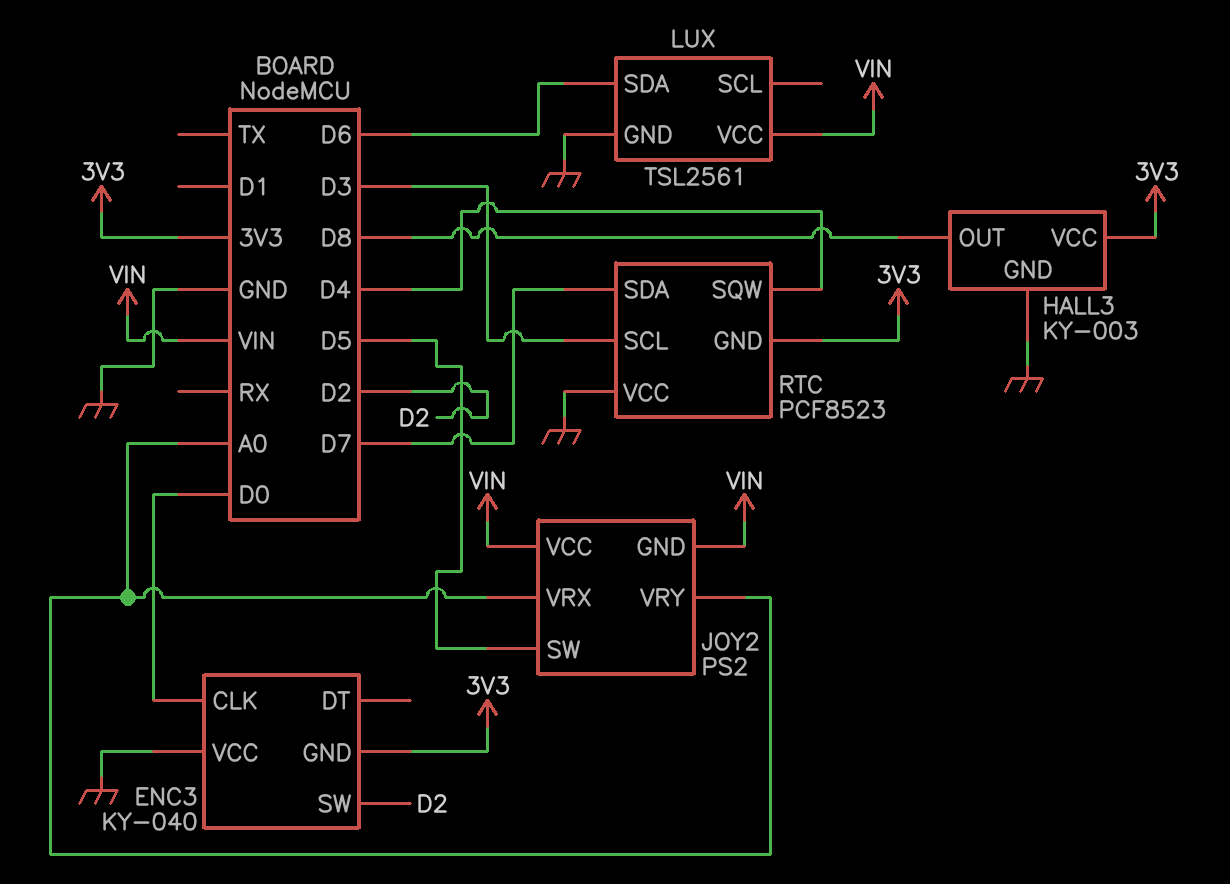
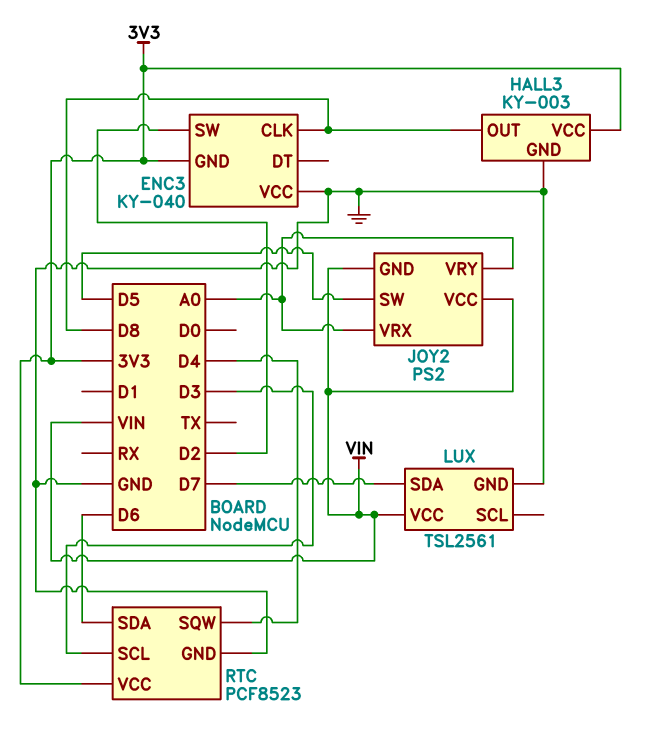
ENC3 pin CLK: D0 -> D8
LUX pin SDA: D6 -> D7
RTC pin GND: 3V3 -> GND
RTC pin SDA: D7 -> D6
RTC pin VCC: GND -> 3V3

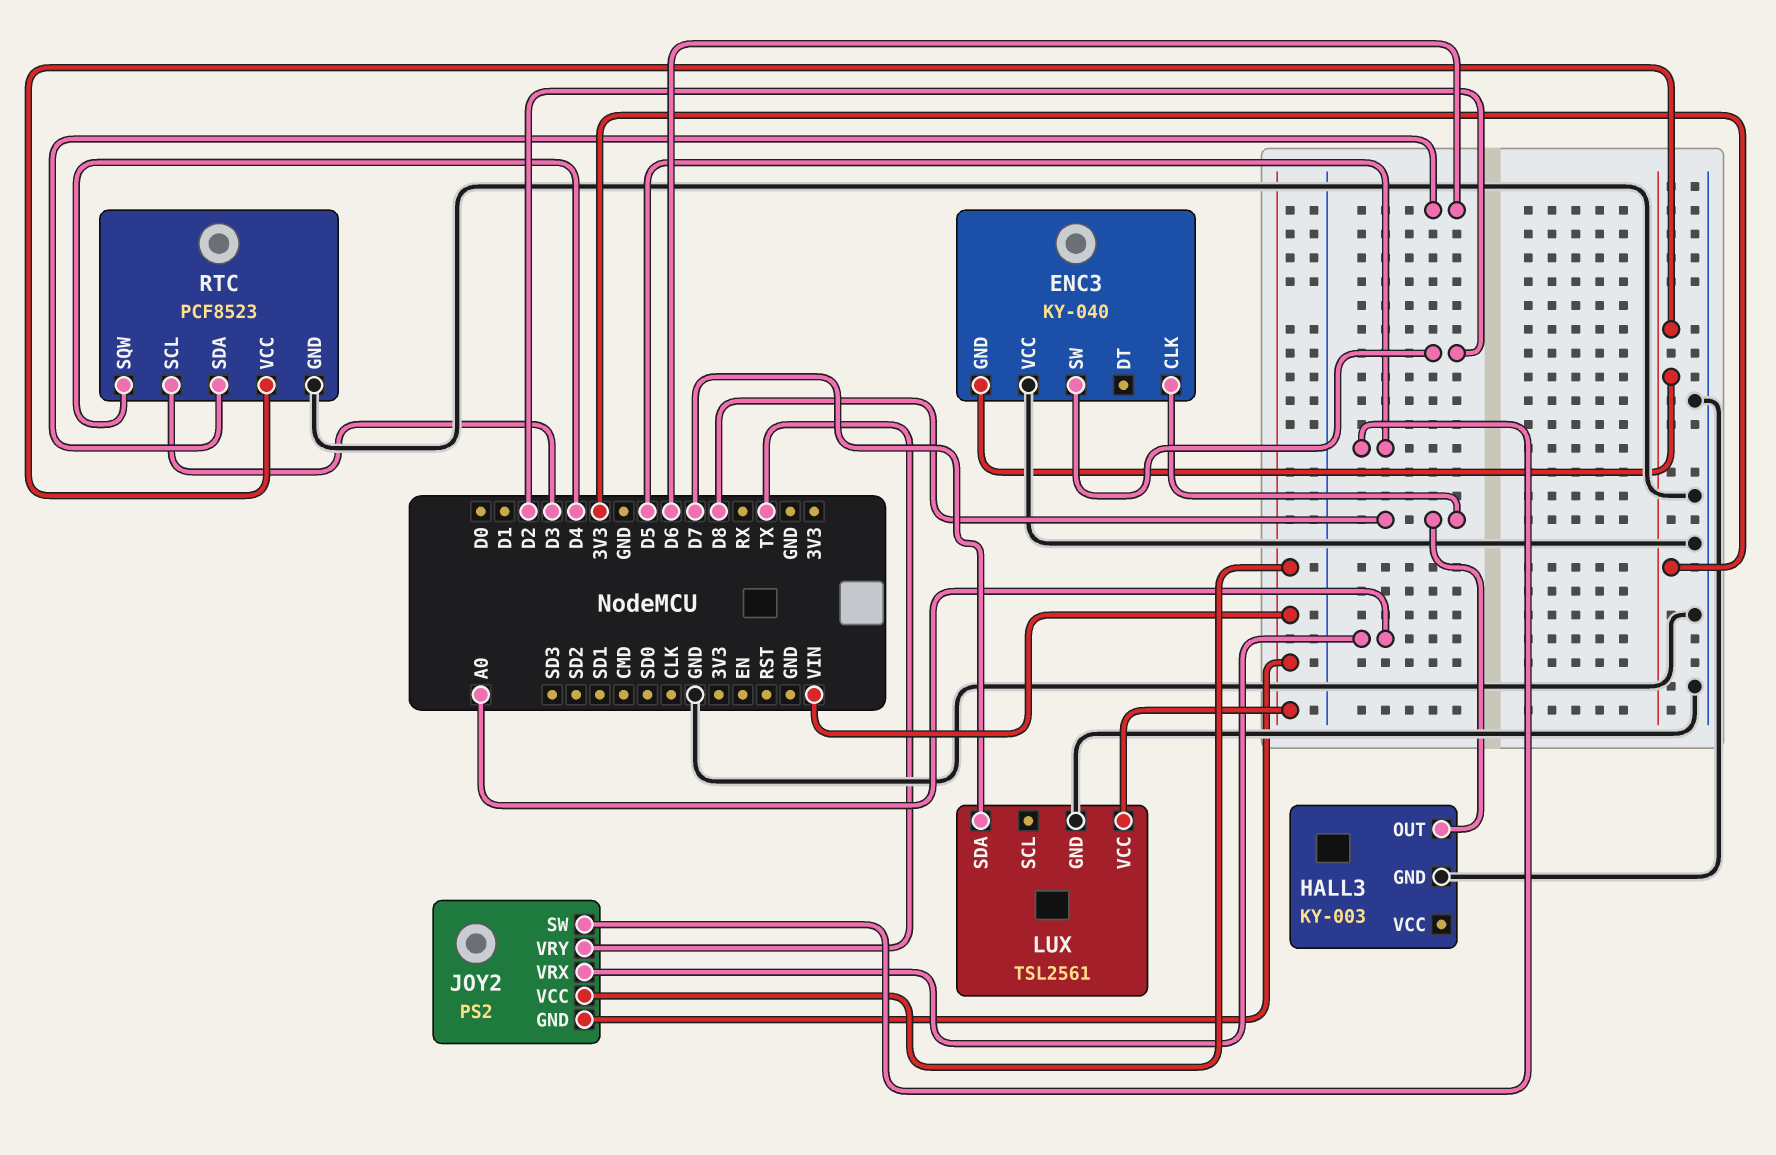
HALL3 pin VCC: 3V3 -> none
JOY2 pin VRY: A0 -> TX

